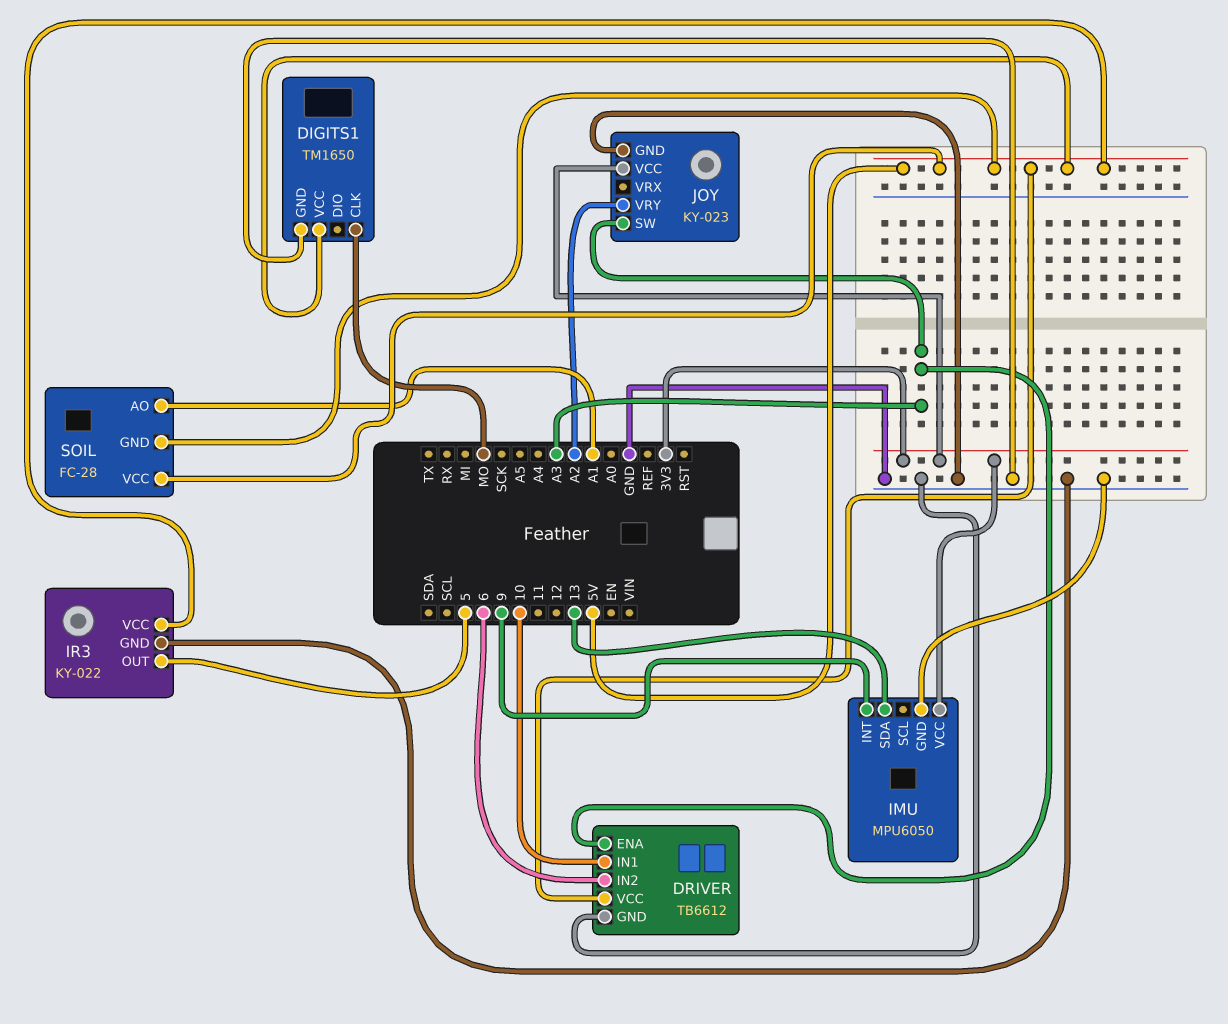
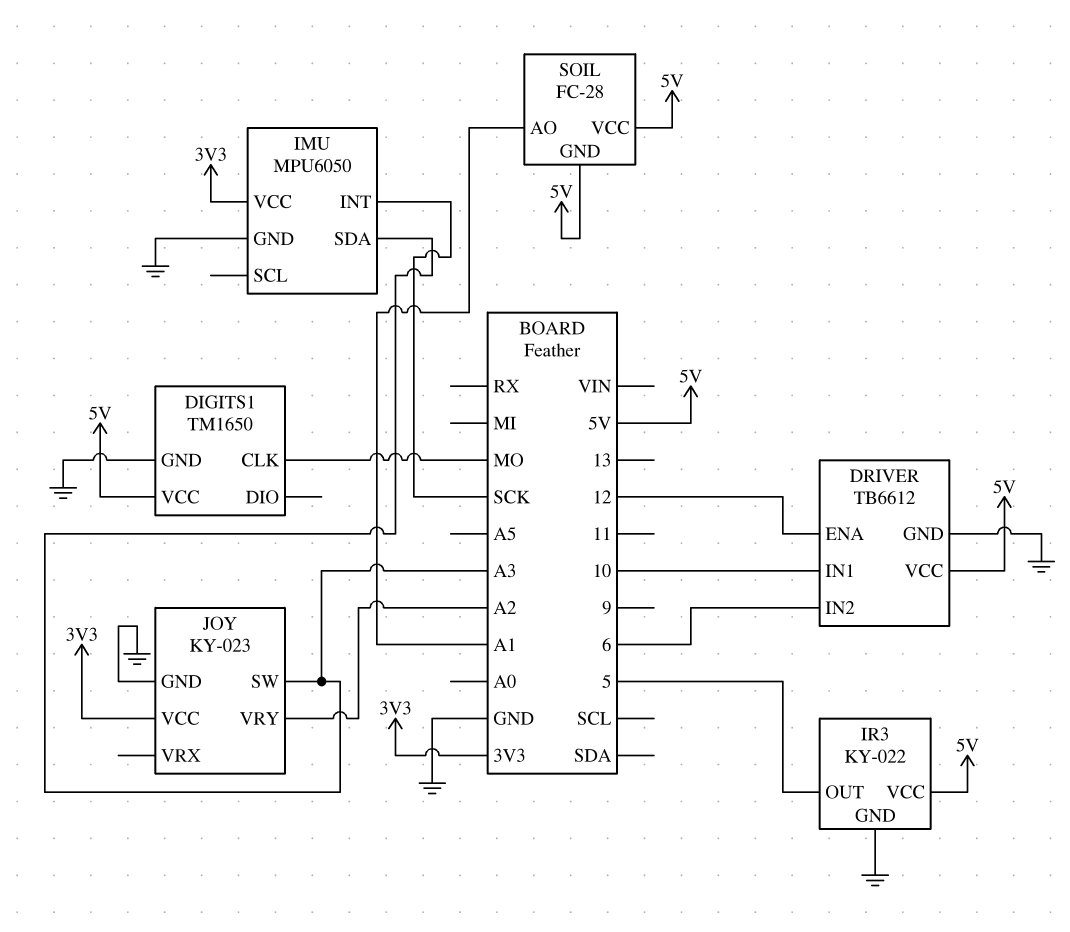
DRIVER pin ENA: A3 -> 12
IMU pin INT: 9 -> SCK
IMU pin SDA: 13 -> A3

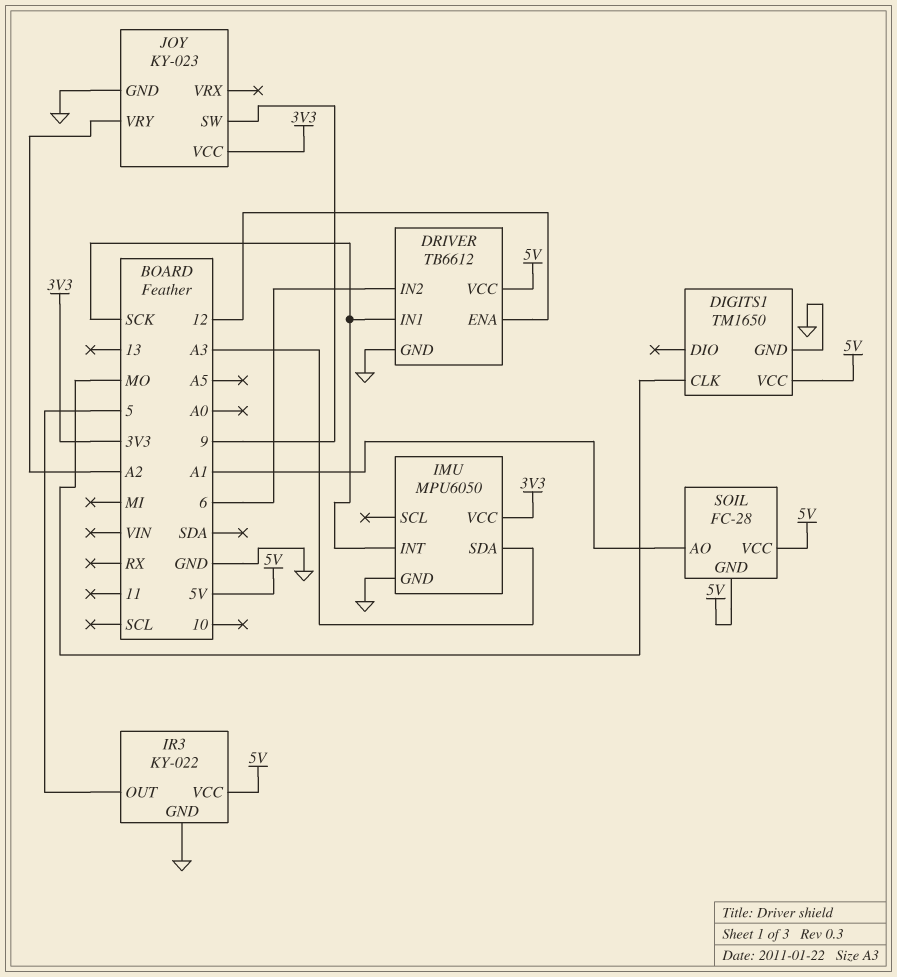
DRIVER pin IN1: 10 -> SCK
JOY pin SW: A3 -> 9

